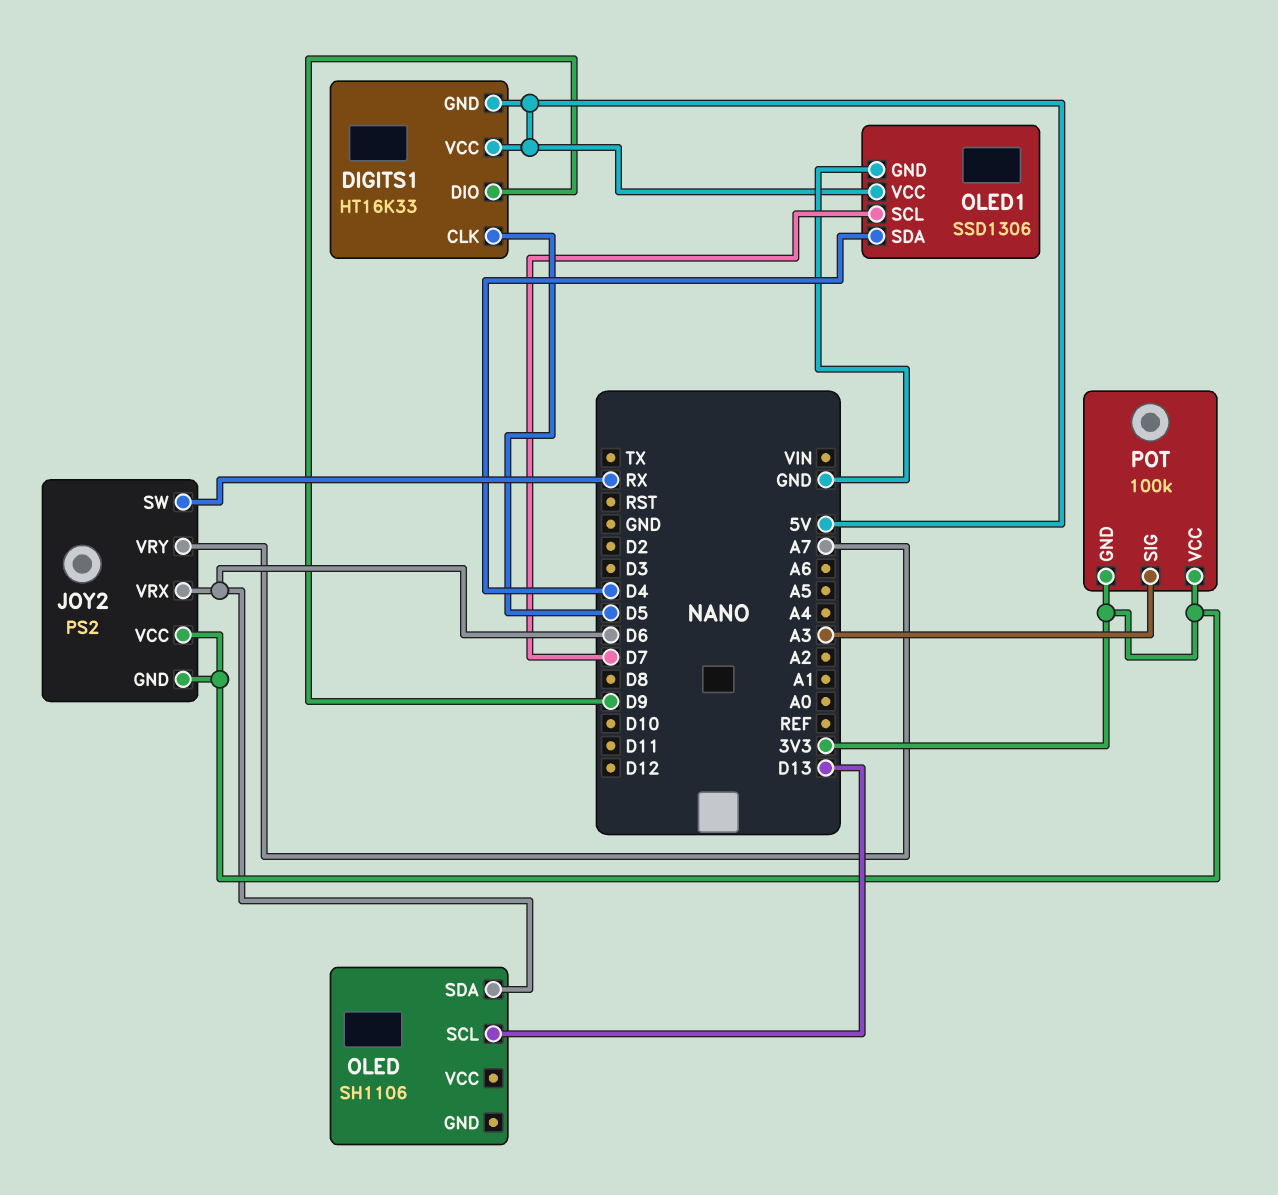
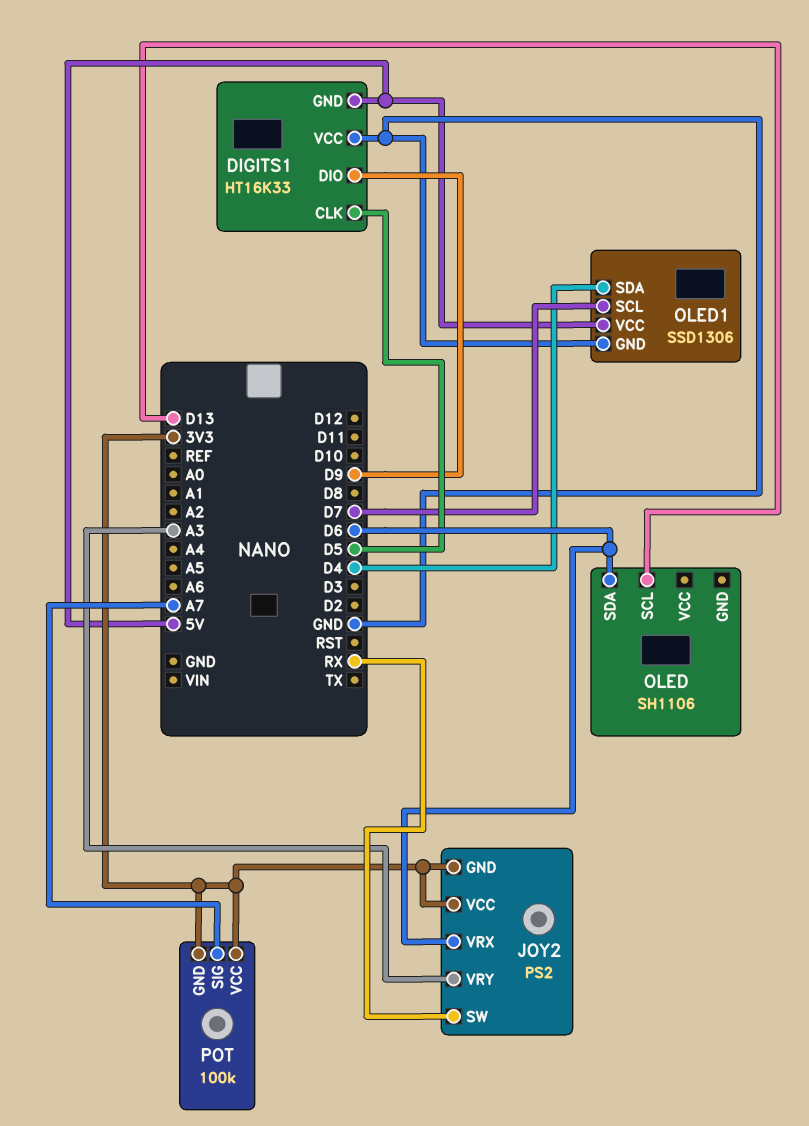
DIGITS1 pin VCC: 5V -> GND
JOY2 pin VRY: A7 -> A3
POT pin SIG: A3 -> A7

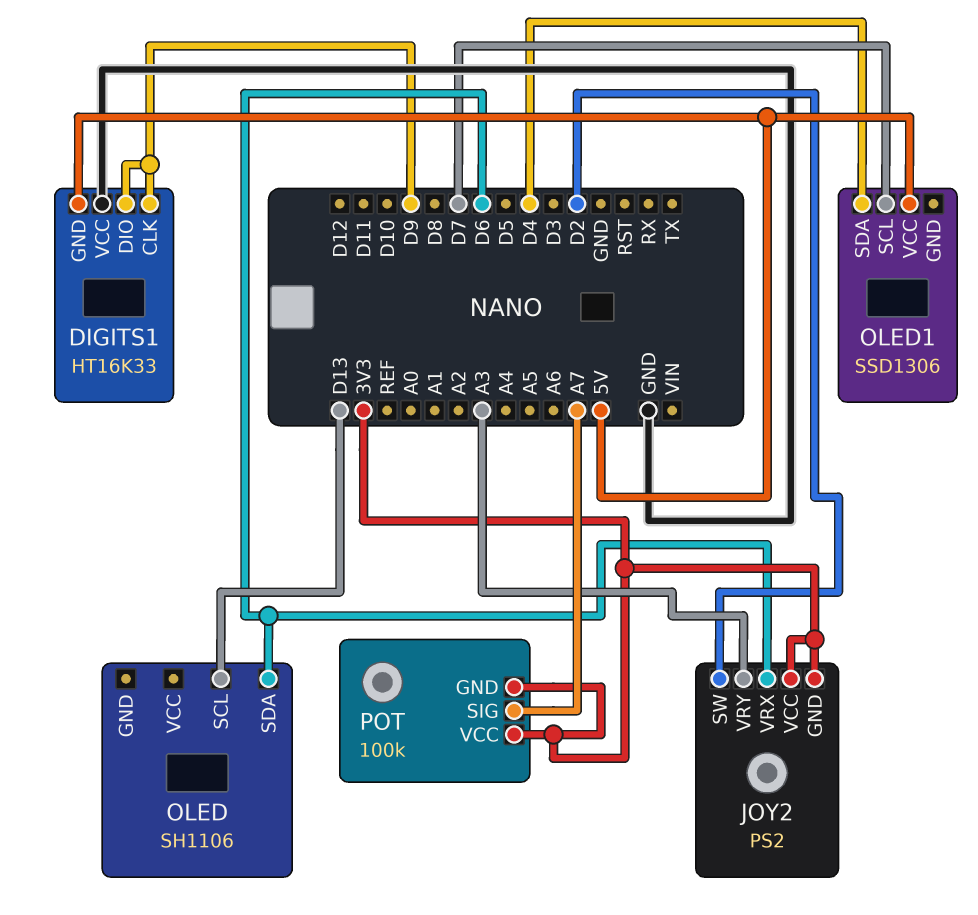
DIGITS1 pin CLK: D5 -> D9
JOY2 pin SW: RX -> D2
OLED1 pin GND: GND -> none

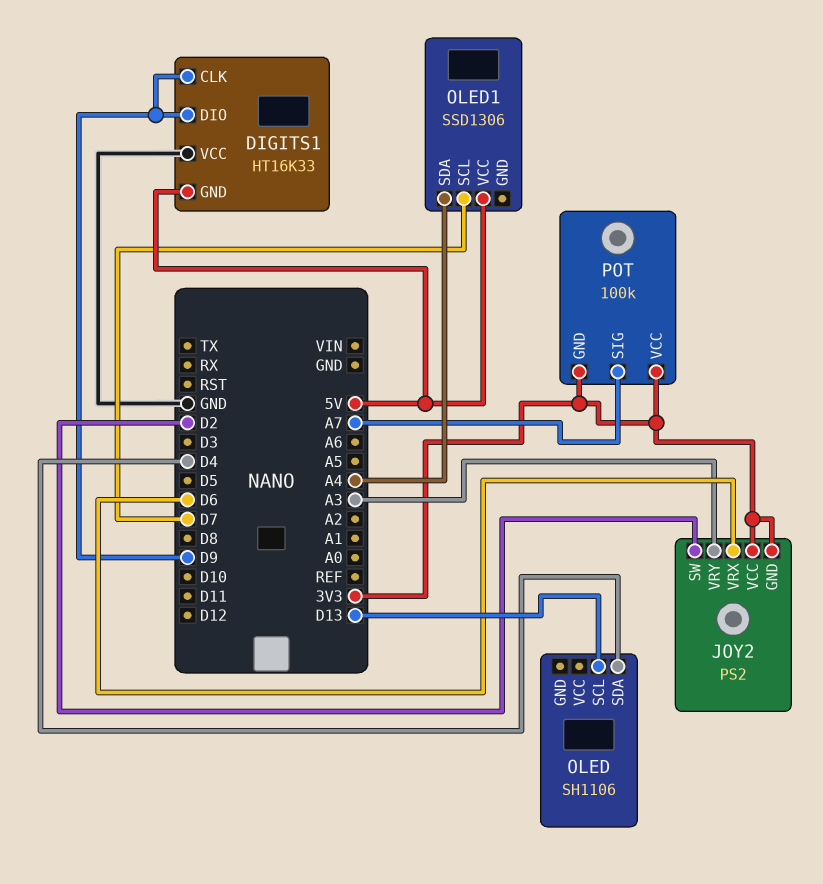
OLED pin SDA: D6 -> D4
OLED1 pin SDA: D4 -> A4

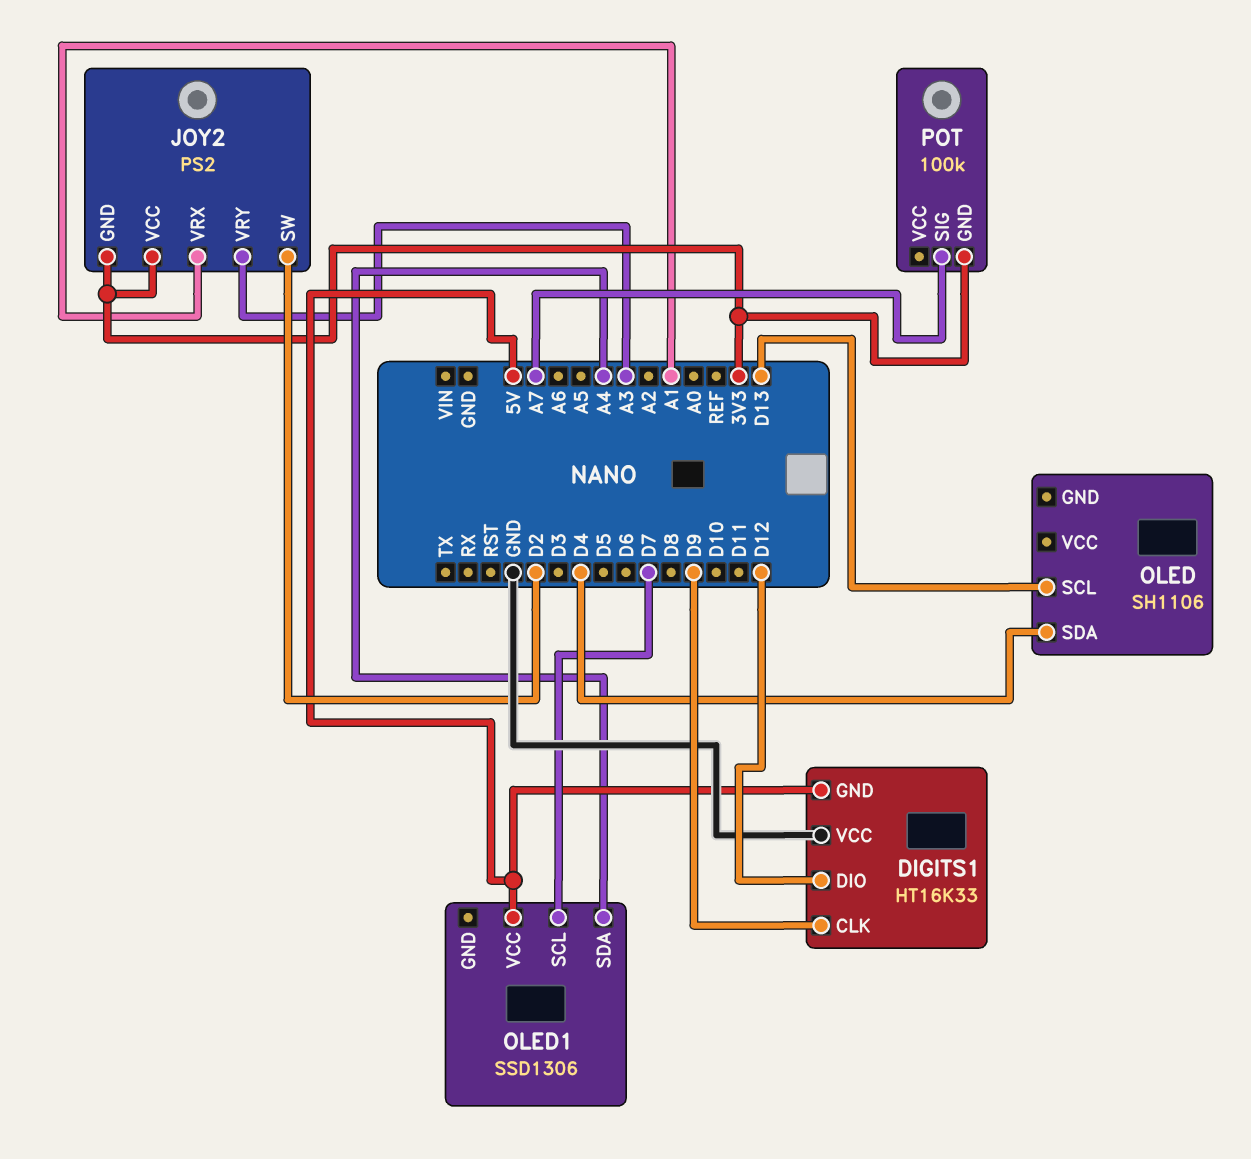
DIGITS1 pin DIO: D9 -> D12
JOY2 pin VRX: D6 -> A1
POT pin VCC: 3V3 -> none

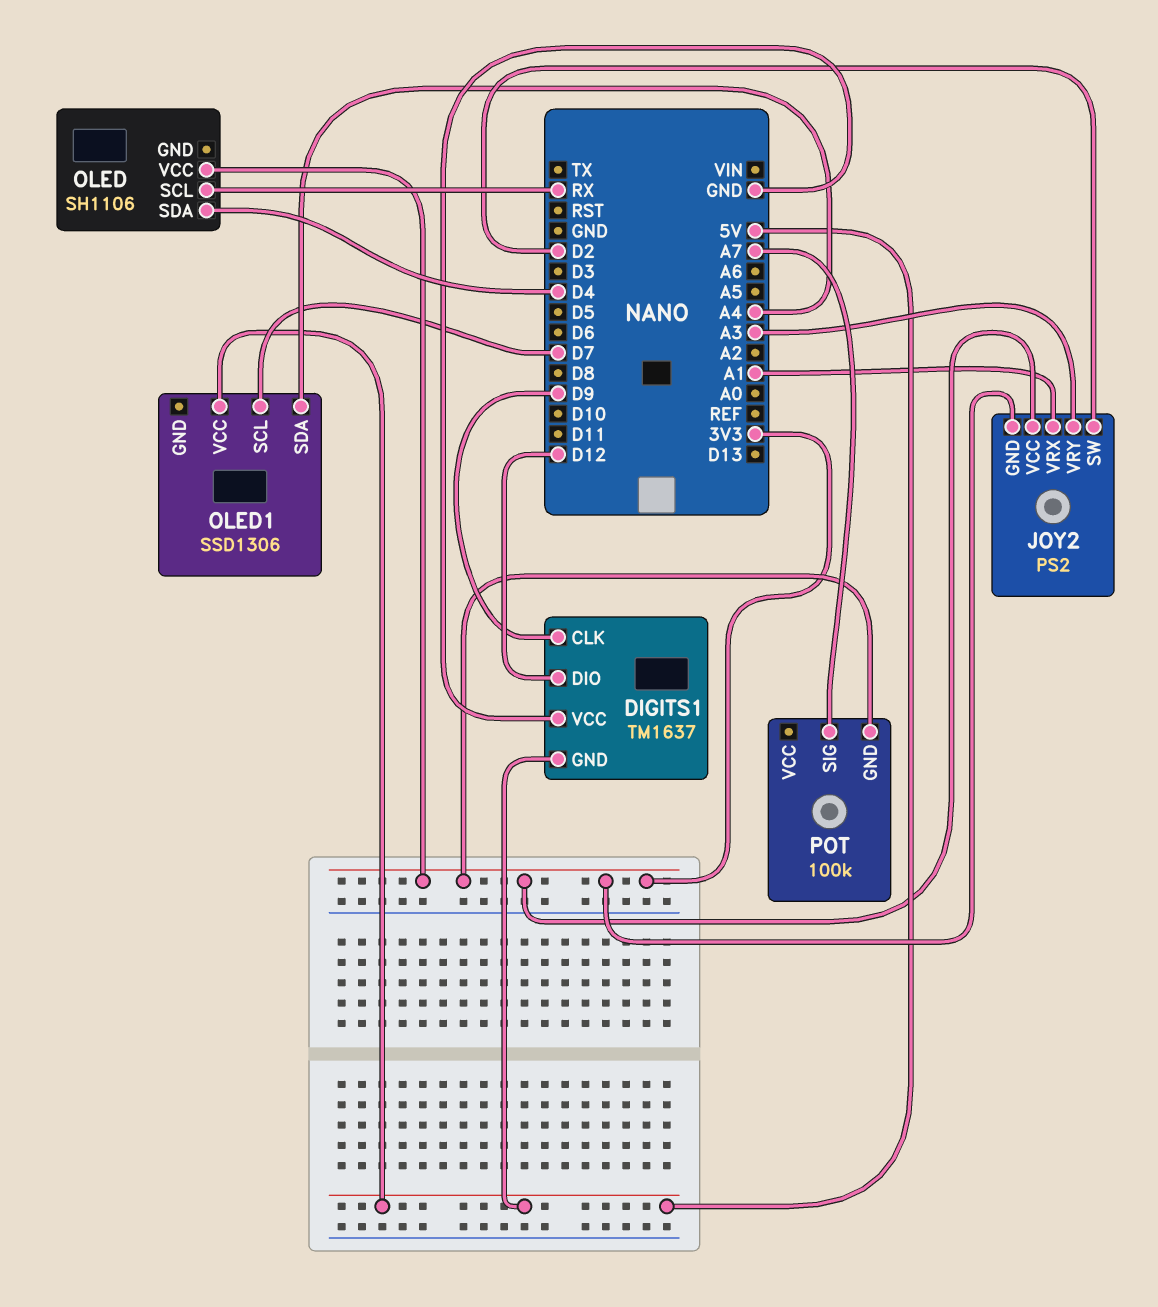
DIGITS1: HT16K33 -> TM1637
OLED pin SCL: D13 -> RX
OLED pin VCC: none -> 3V3

